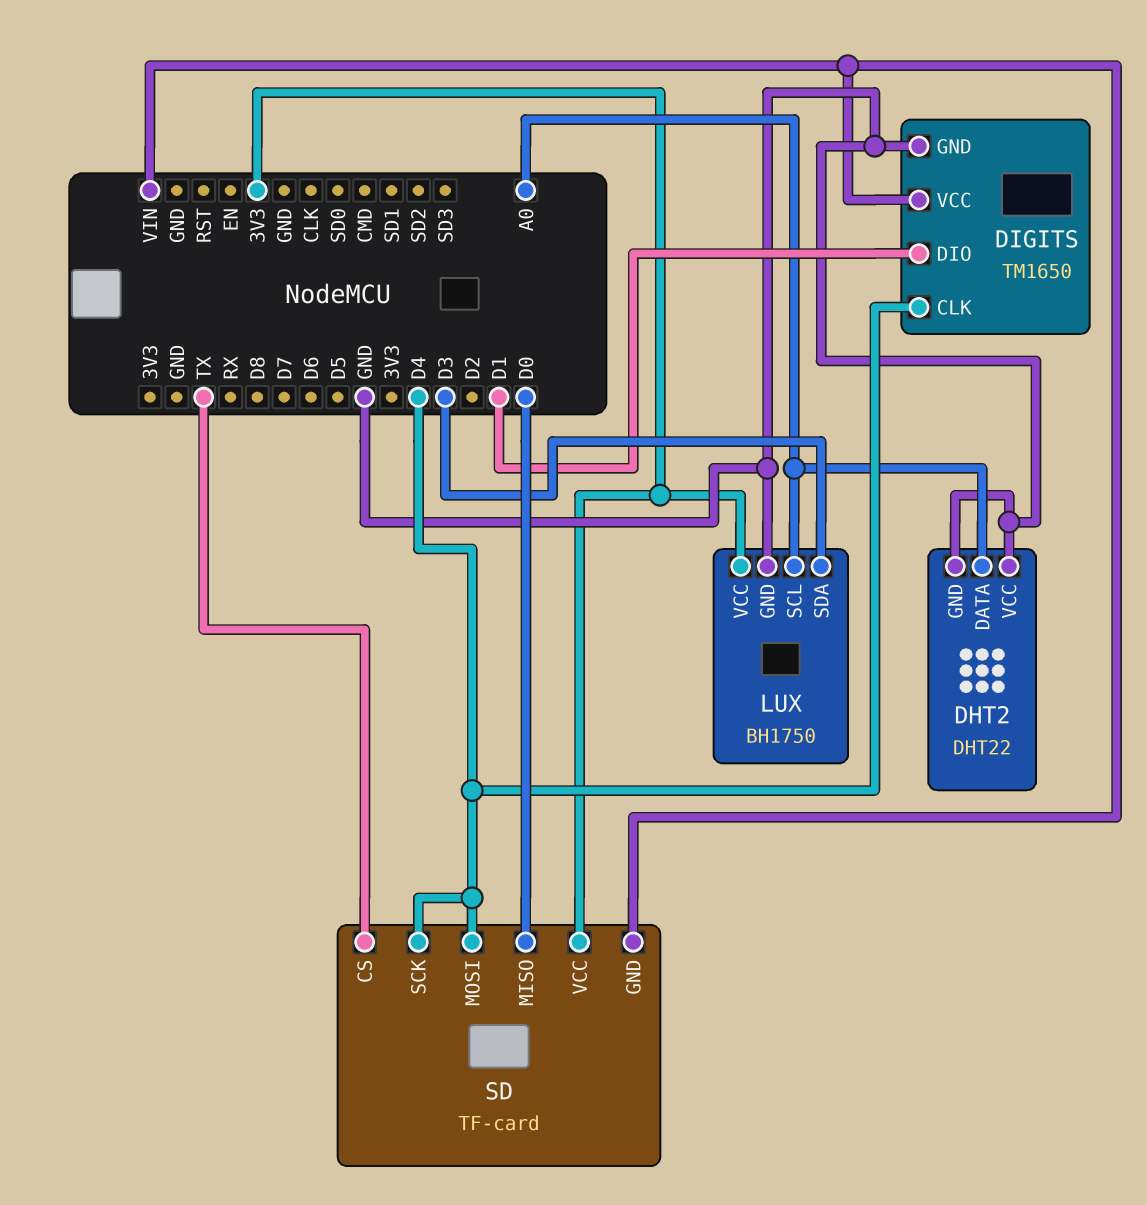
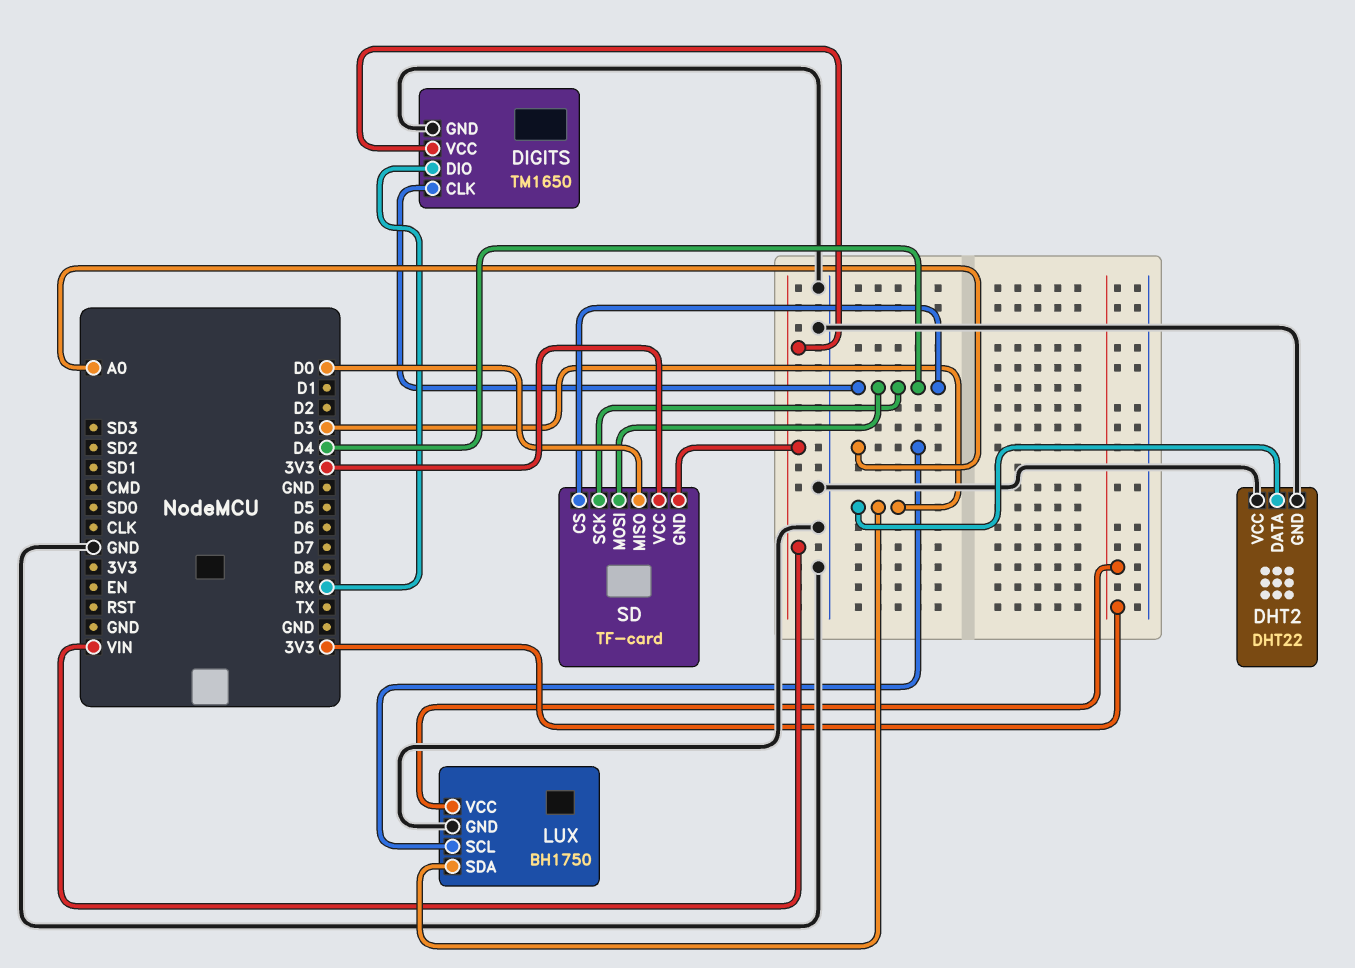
DHT2 pin DATA: A0 -> D3
DIGITS pin DIO: D1 -> RX
SD pin CS: TX -> D4

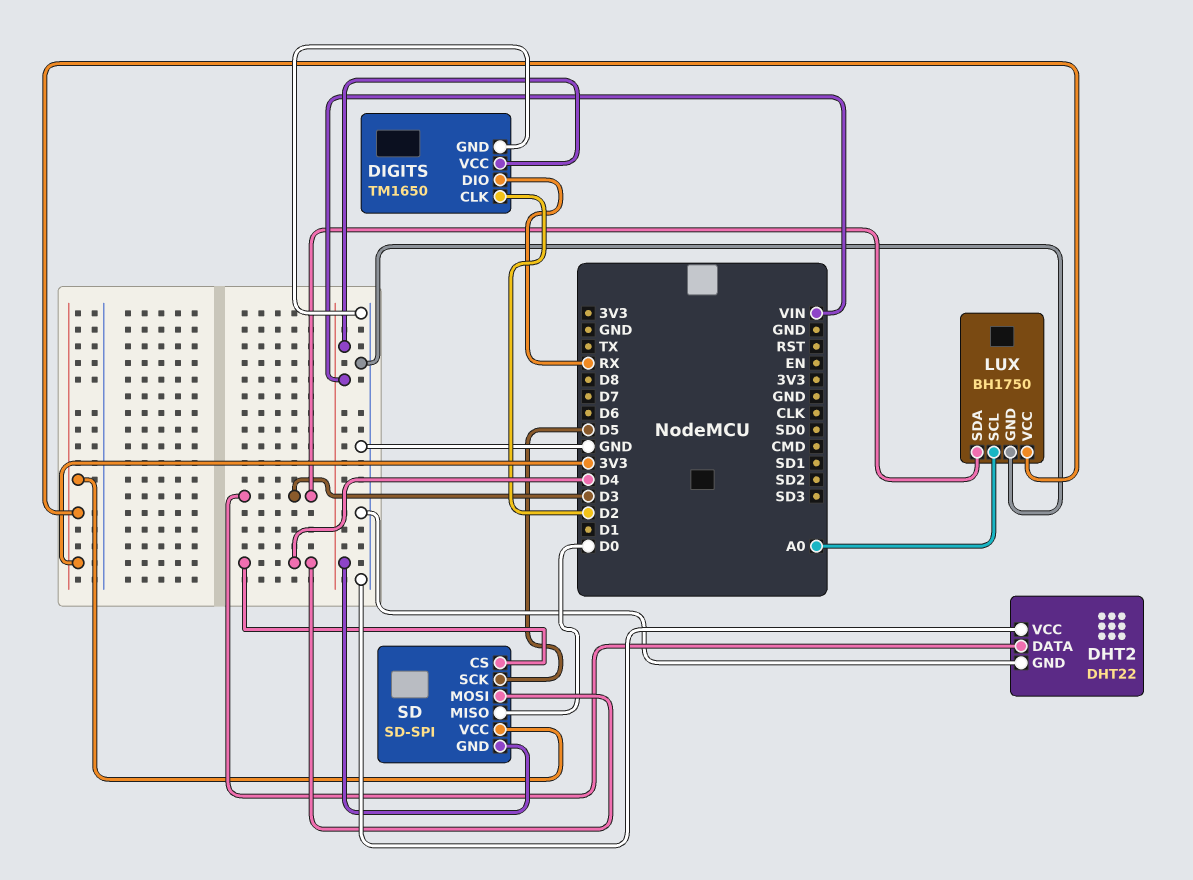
DIGITS pin CLK: D4 -> D2
SD: TF-card -> SD-SPI
SD pin SCK: D4 -> D5

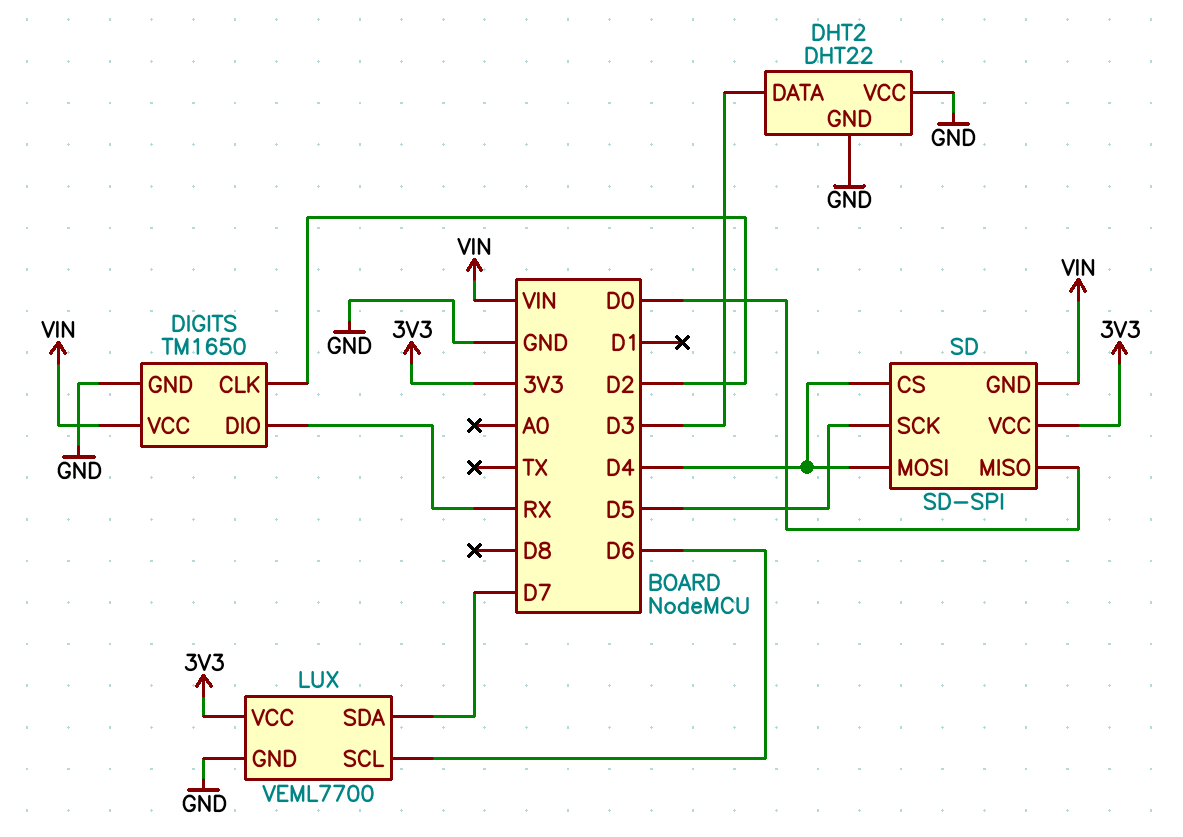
LUX: BH1750 -> VEML7700
LUX pin SCL: A0 -> D6
LUX pin SDA: D3 -> D7

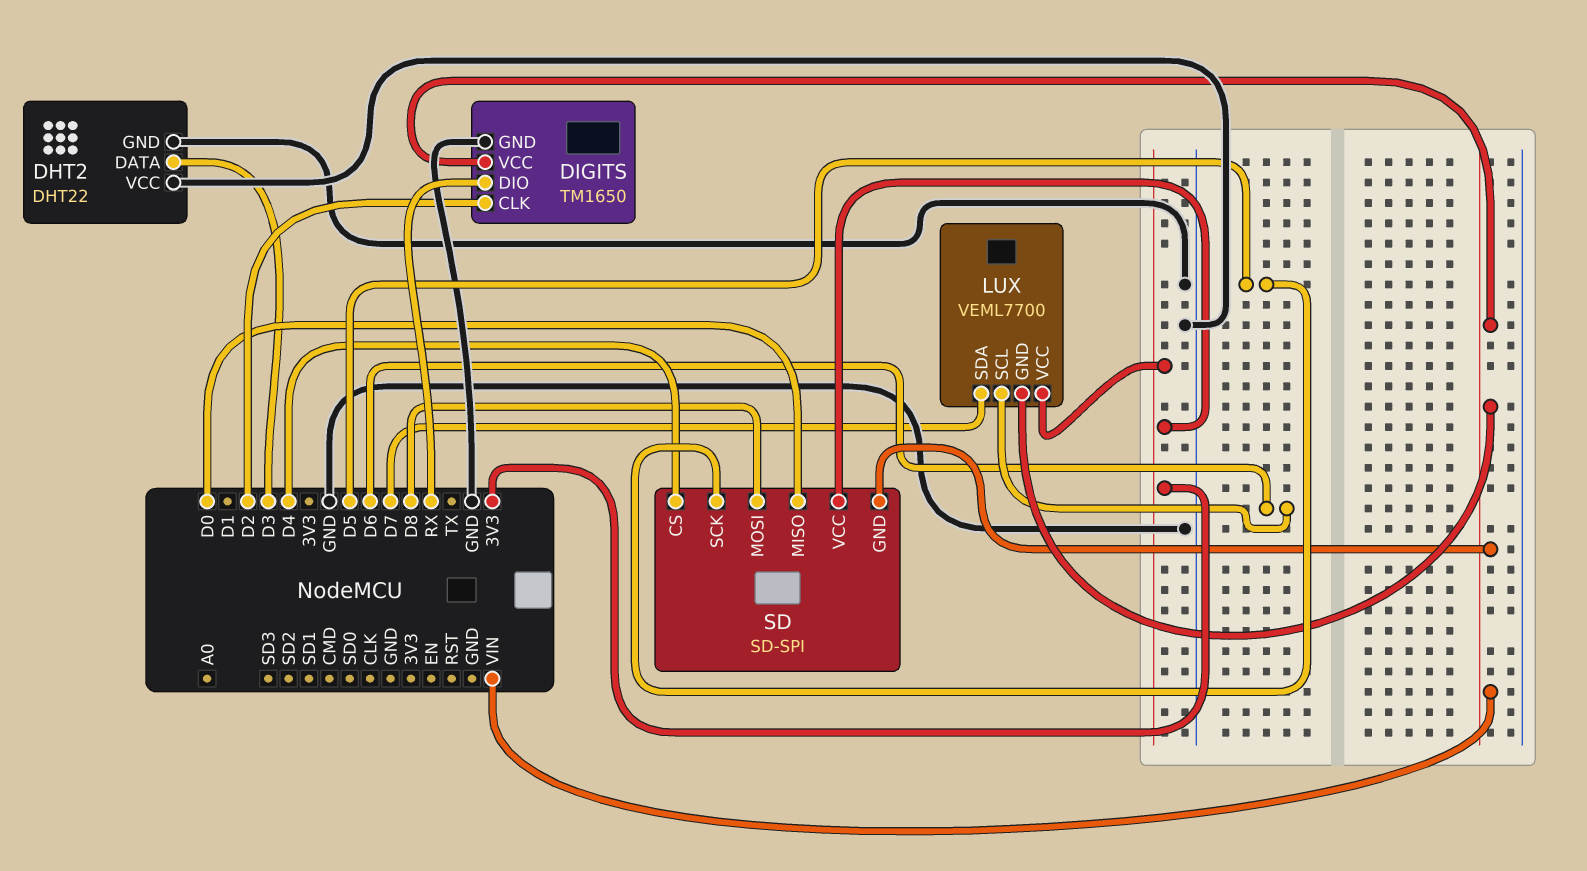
LUX pin GND: GND -> VIN
SD pin MOSI: D4 -> D8

